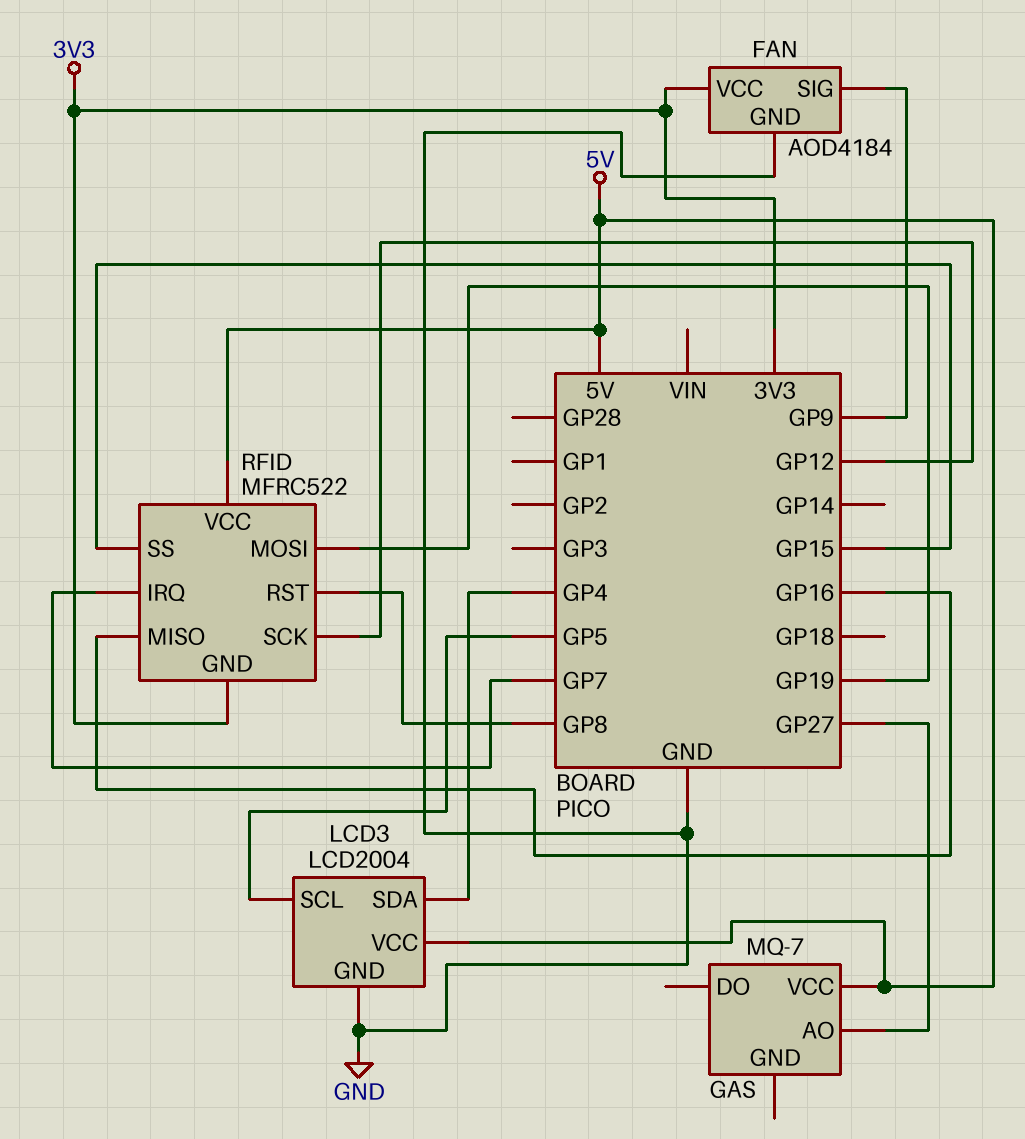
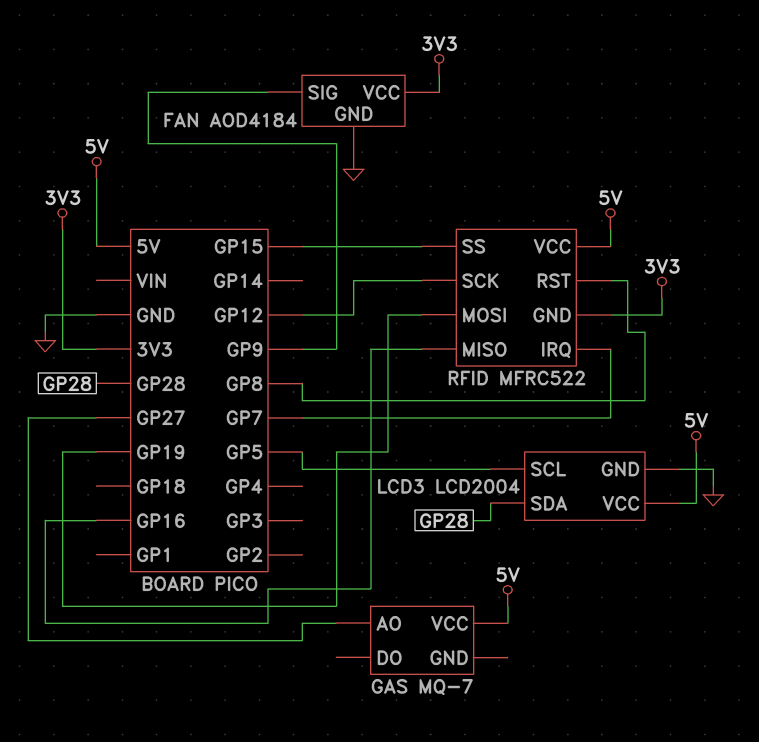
LCD3 pin SDA: GP4 -> GP28

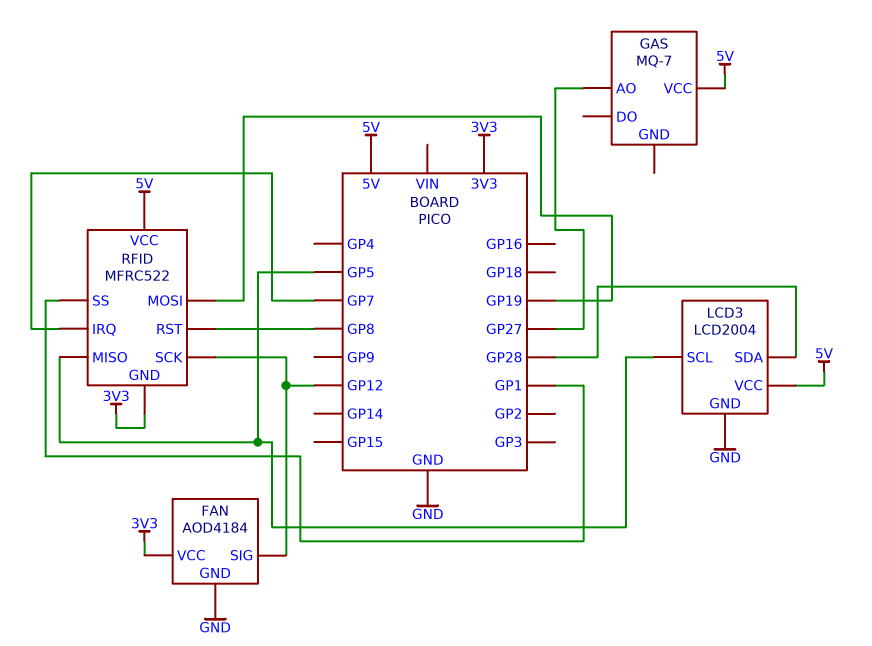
FAN pin SIG: GP9 -> GP12
RFID pin MISO: GP16 -> GP5
RFID pin SS: GP15 -> GP1

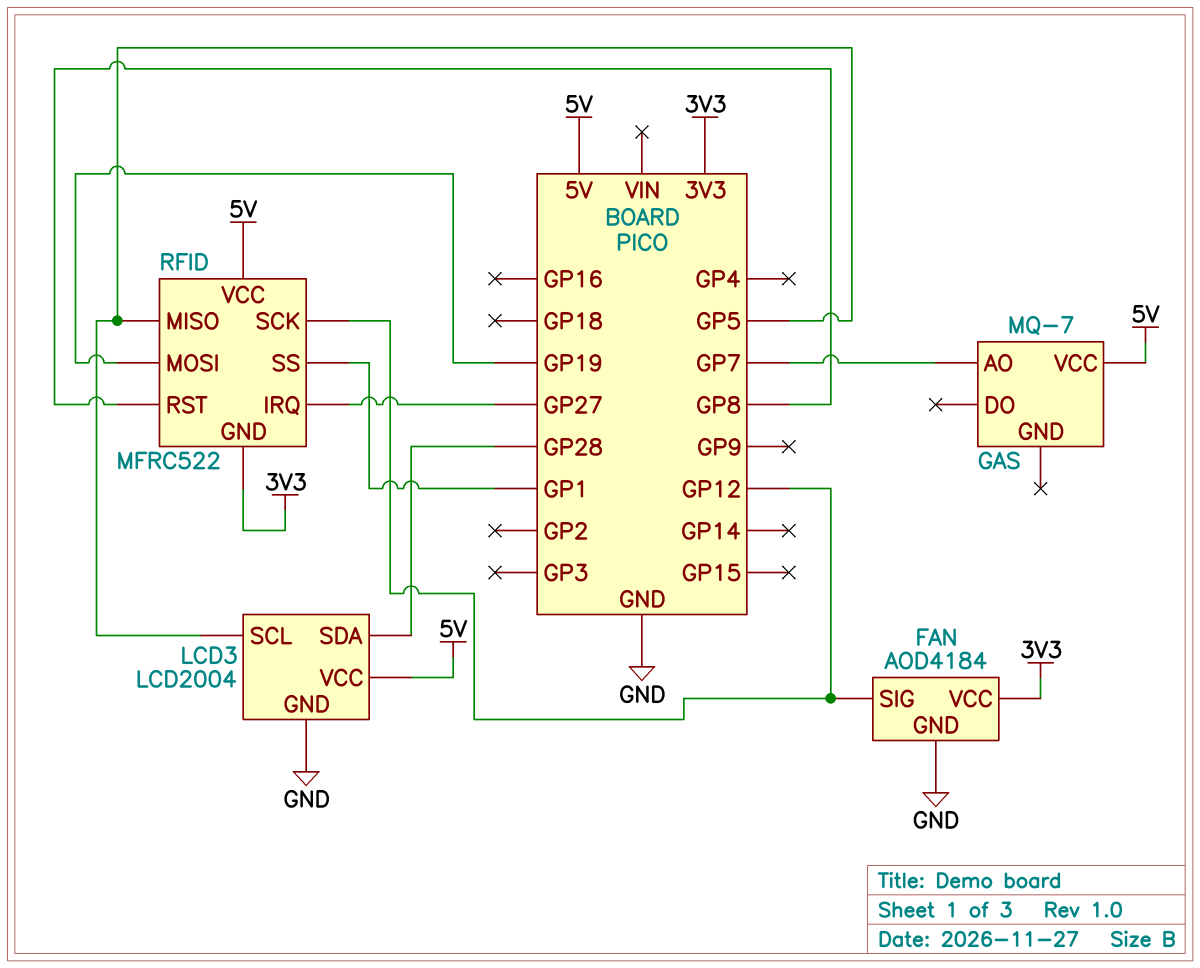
GAS pin AO: GP27 -> GP7
RFID pin IRQ: GP7 -> GP27

